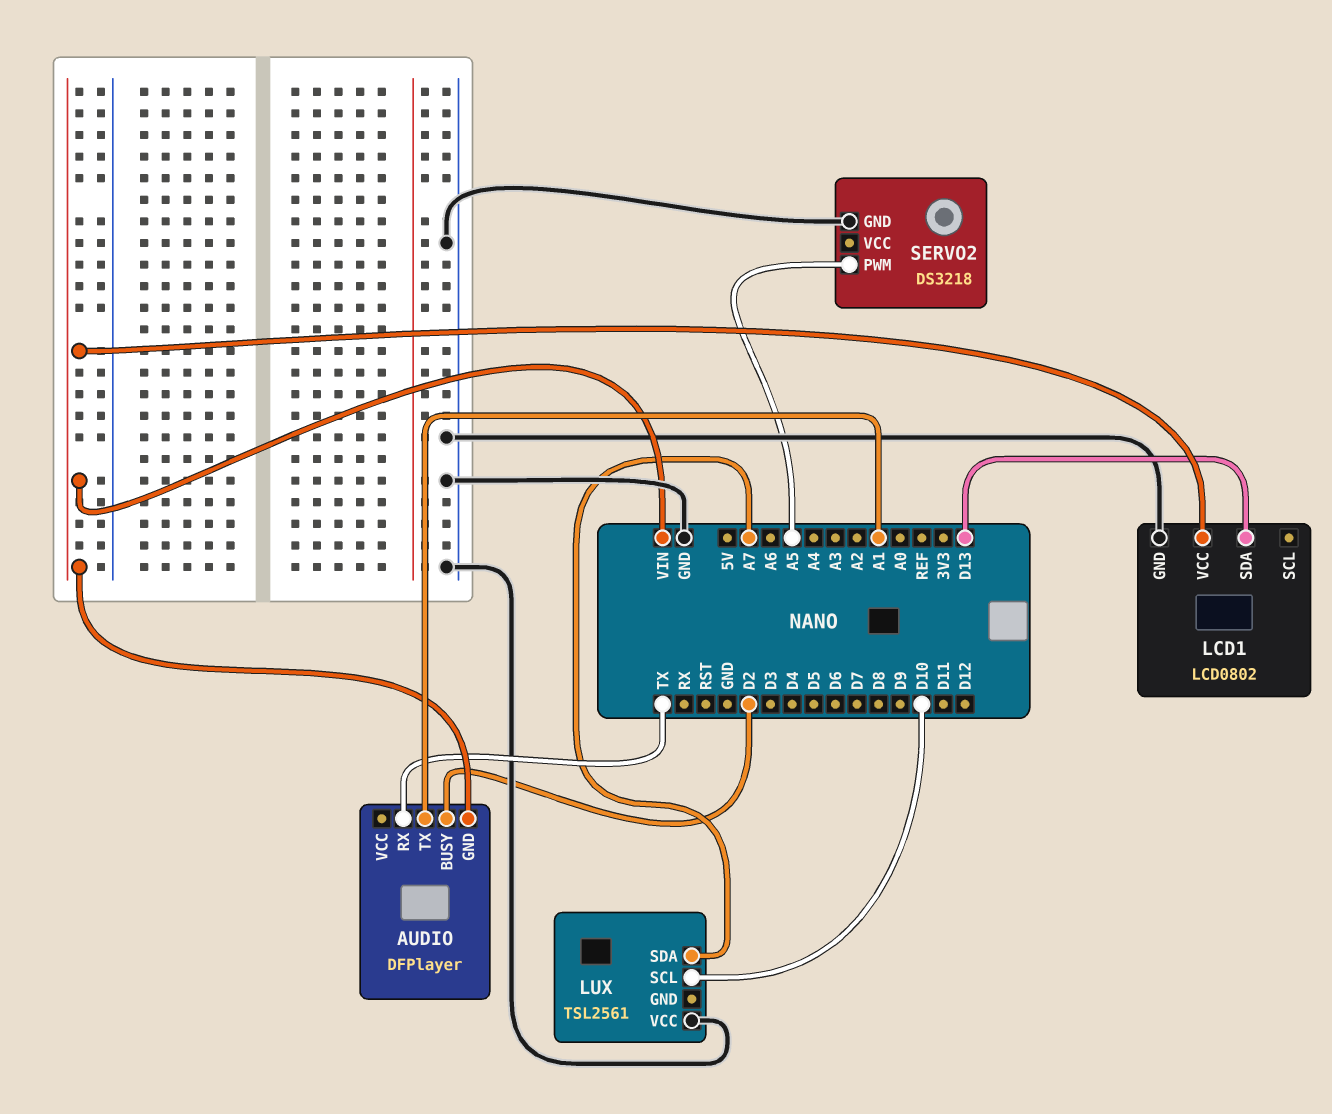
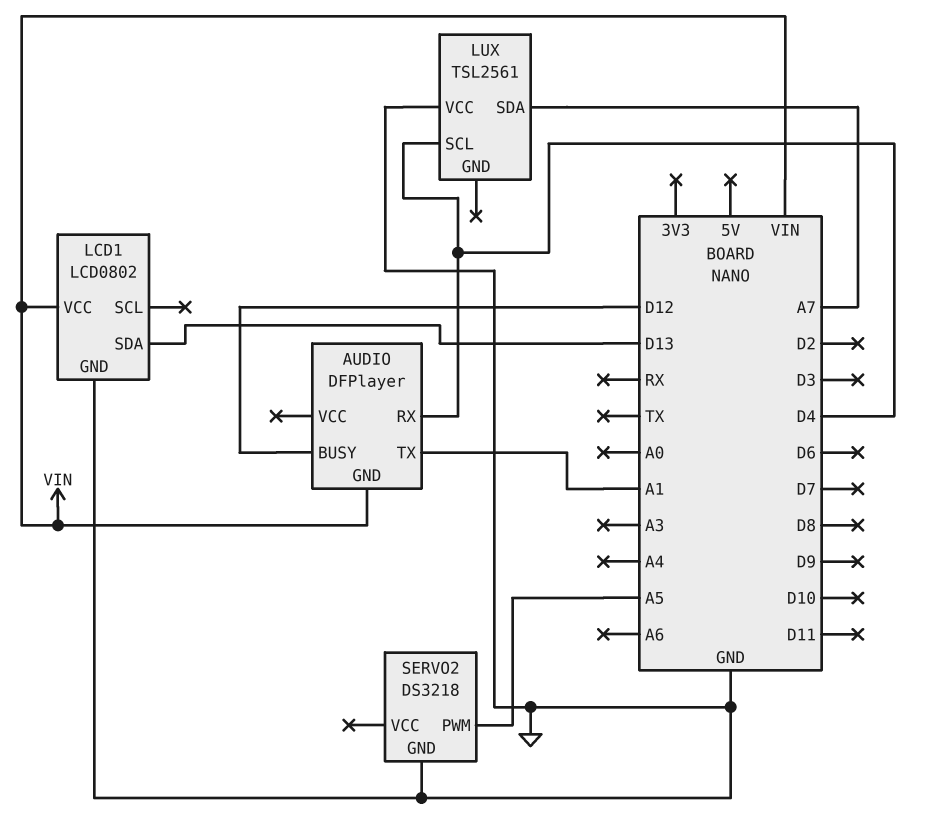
AUDIO pin BUSY: D2 -> D12
AUDIO pin RX: TX -> D4
LUX pin SCL: D10 -> D4

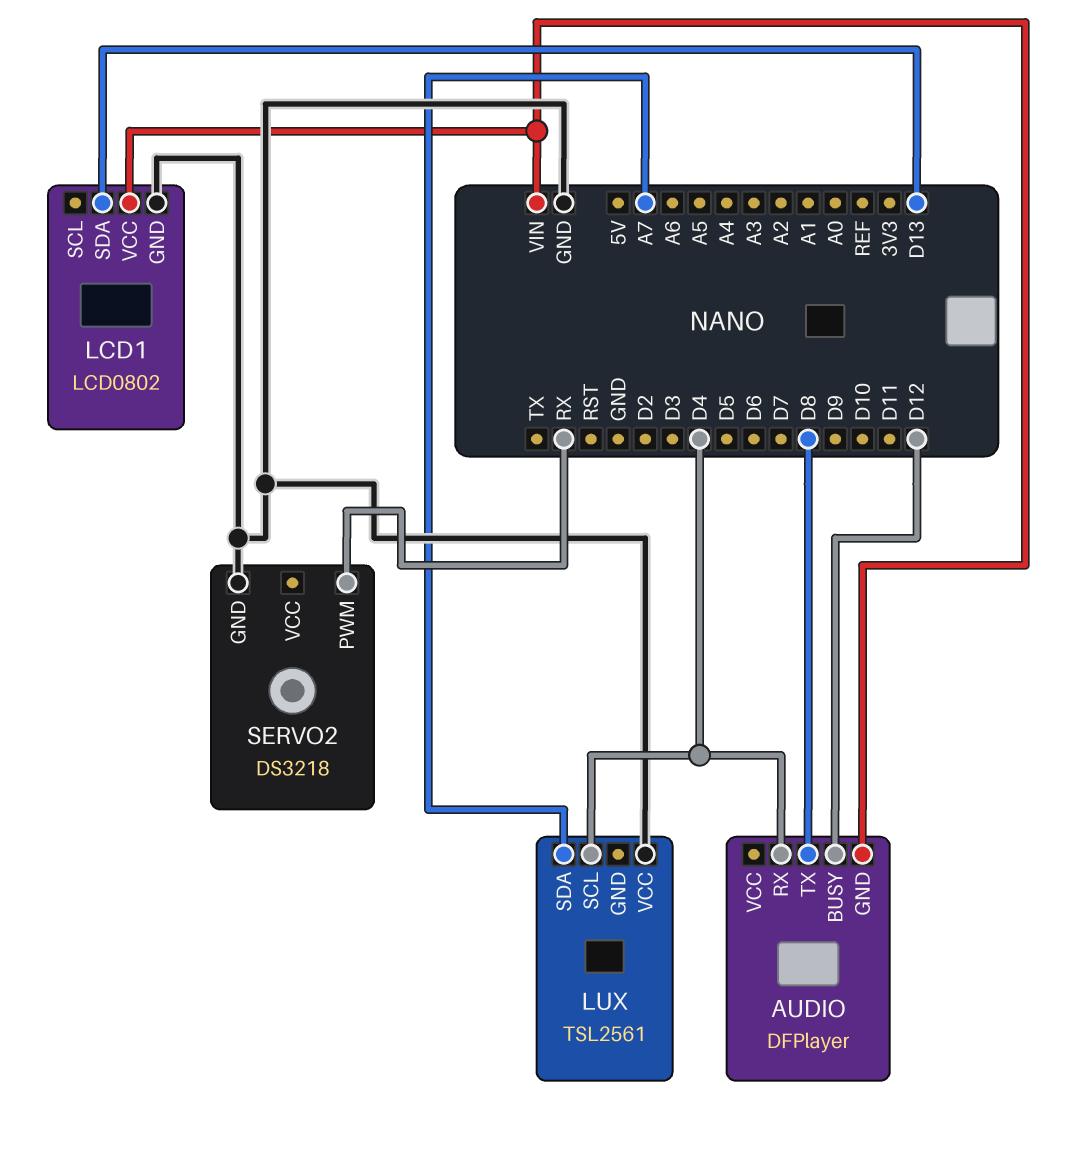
AUDIO pin TX: A1 -> D8
SERVO2 pin PWM: A5 -> RX

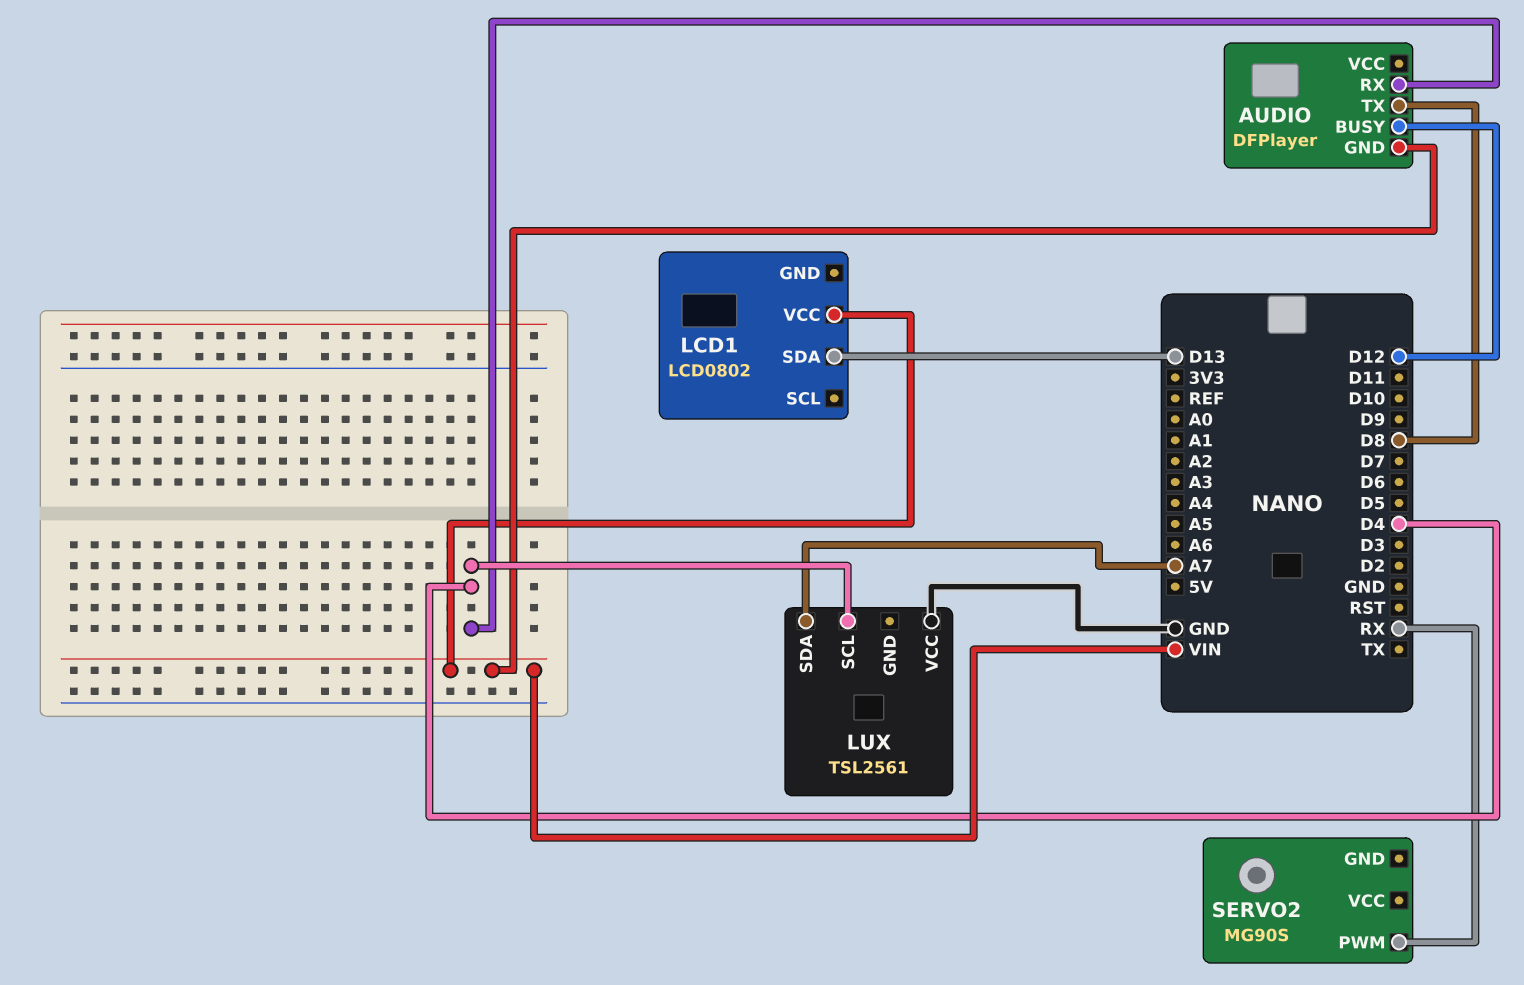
LCD1 pin GND: GND -> none
SERVO2: DS3218 -> MG90S
SERVO2 pin GND: GND -> none

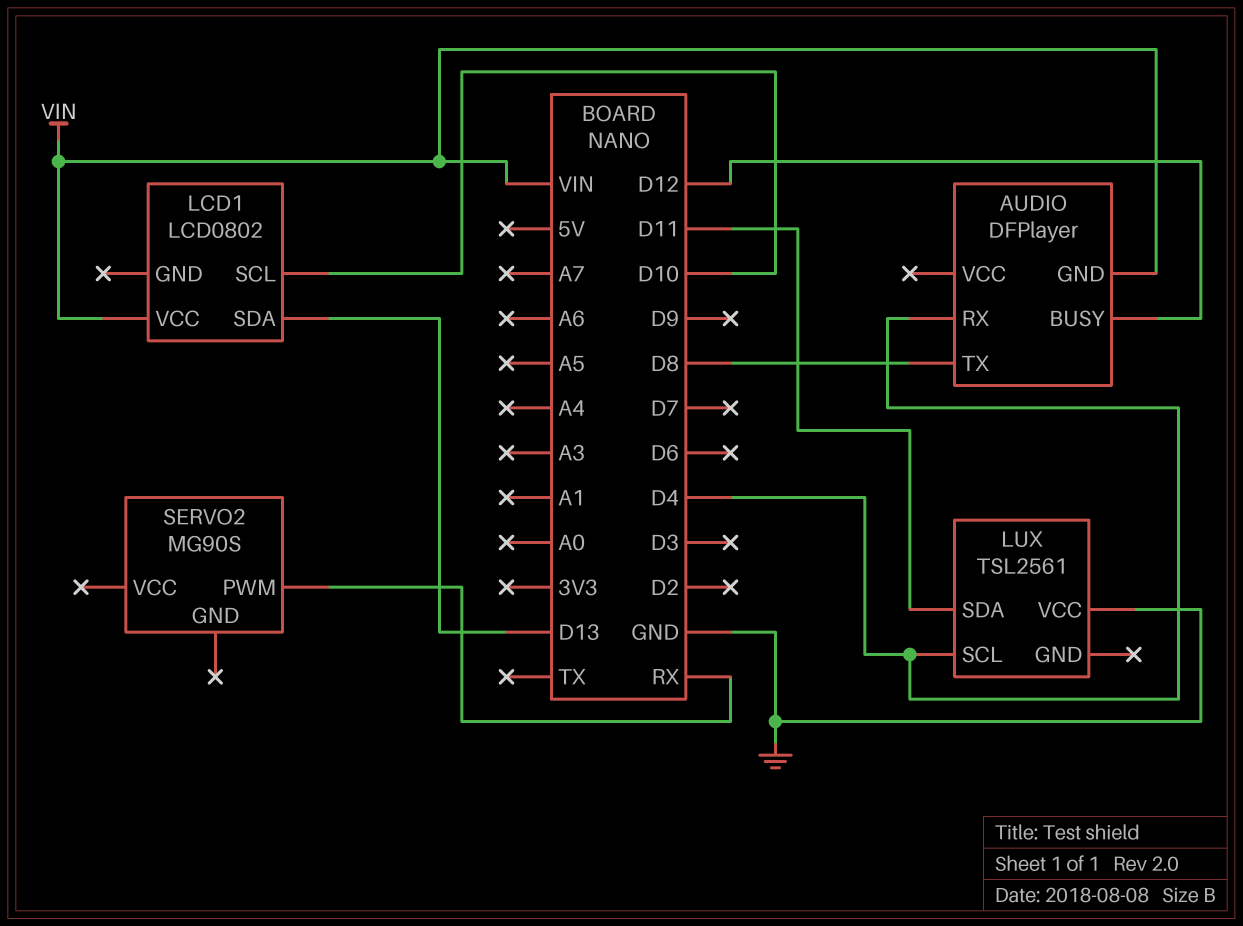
LCD1 pin SCL: none -> D10
LUX pin SDA: A7 -> D11

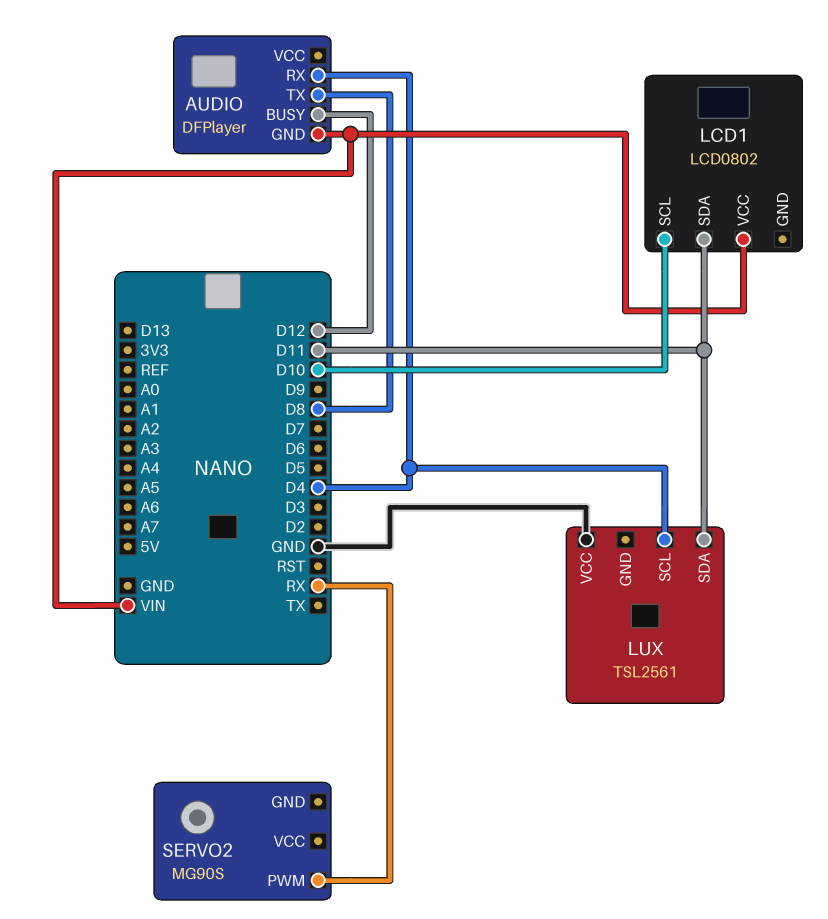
LCD1 pin SDA: D13 -> D11

